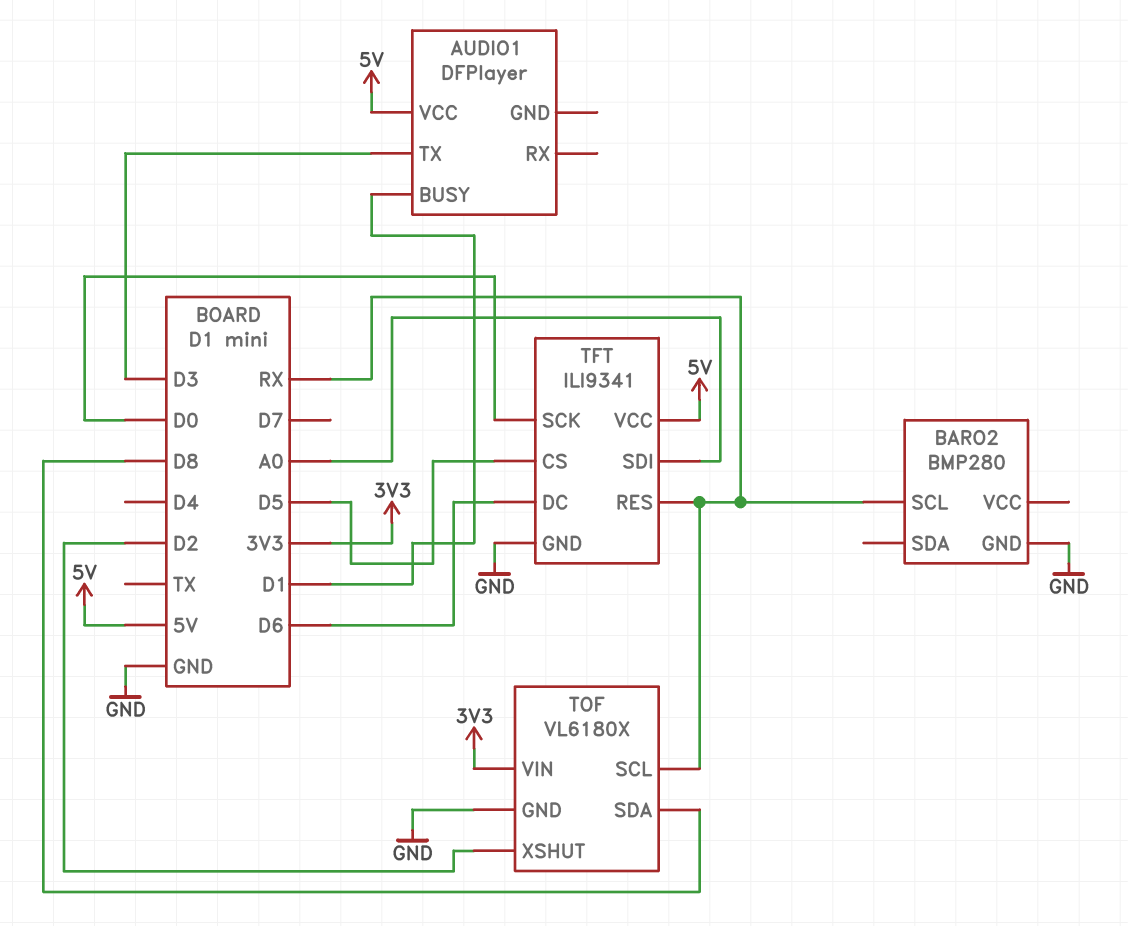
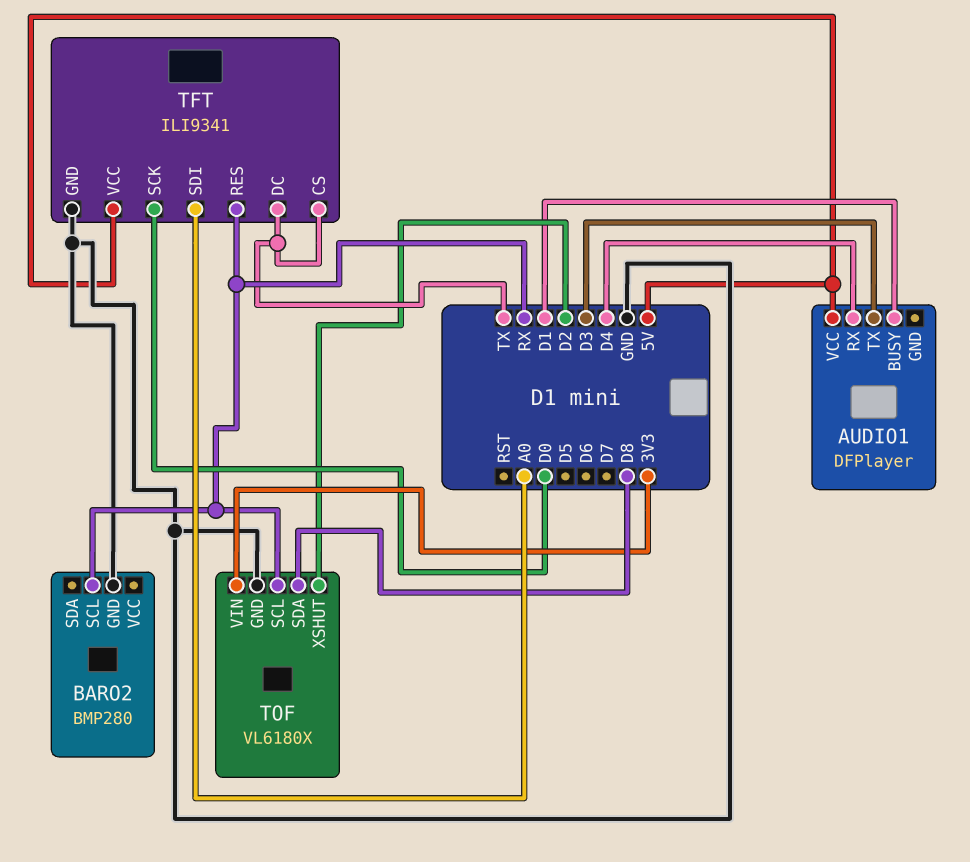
AUDIO1 pin RX: none -> D4
TFT pin CS: D5 -> TX
TFT pin DC: D6 -> TX

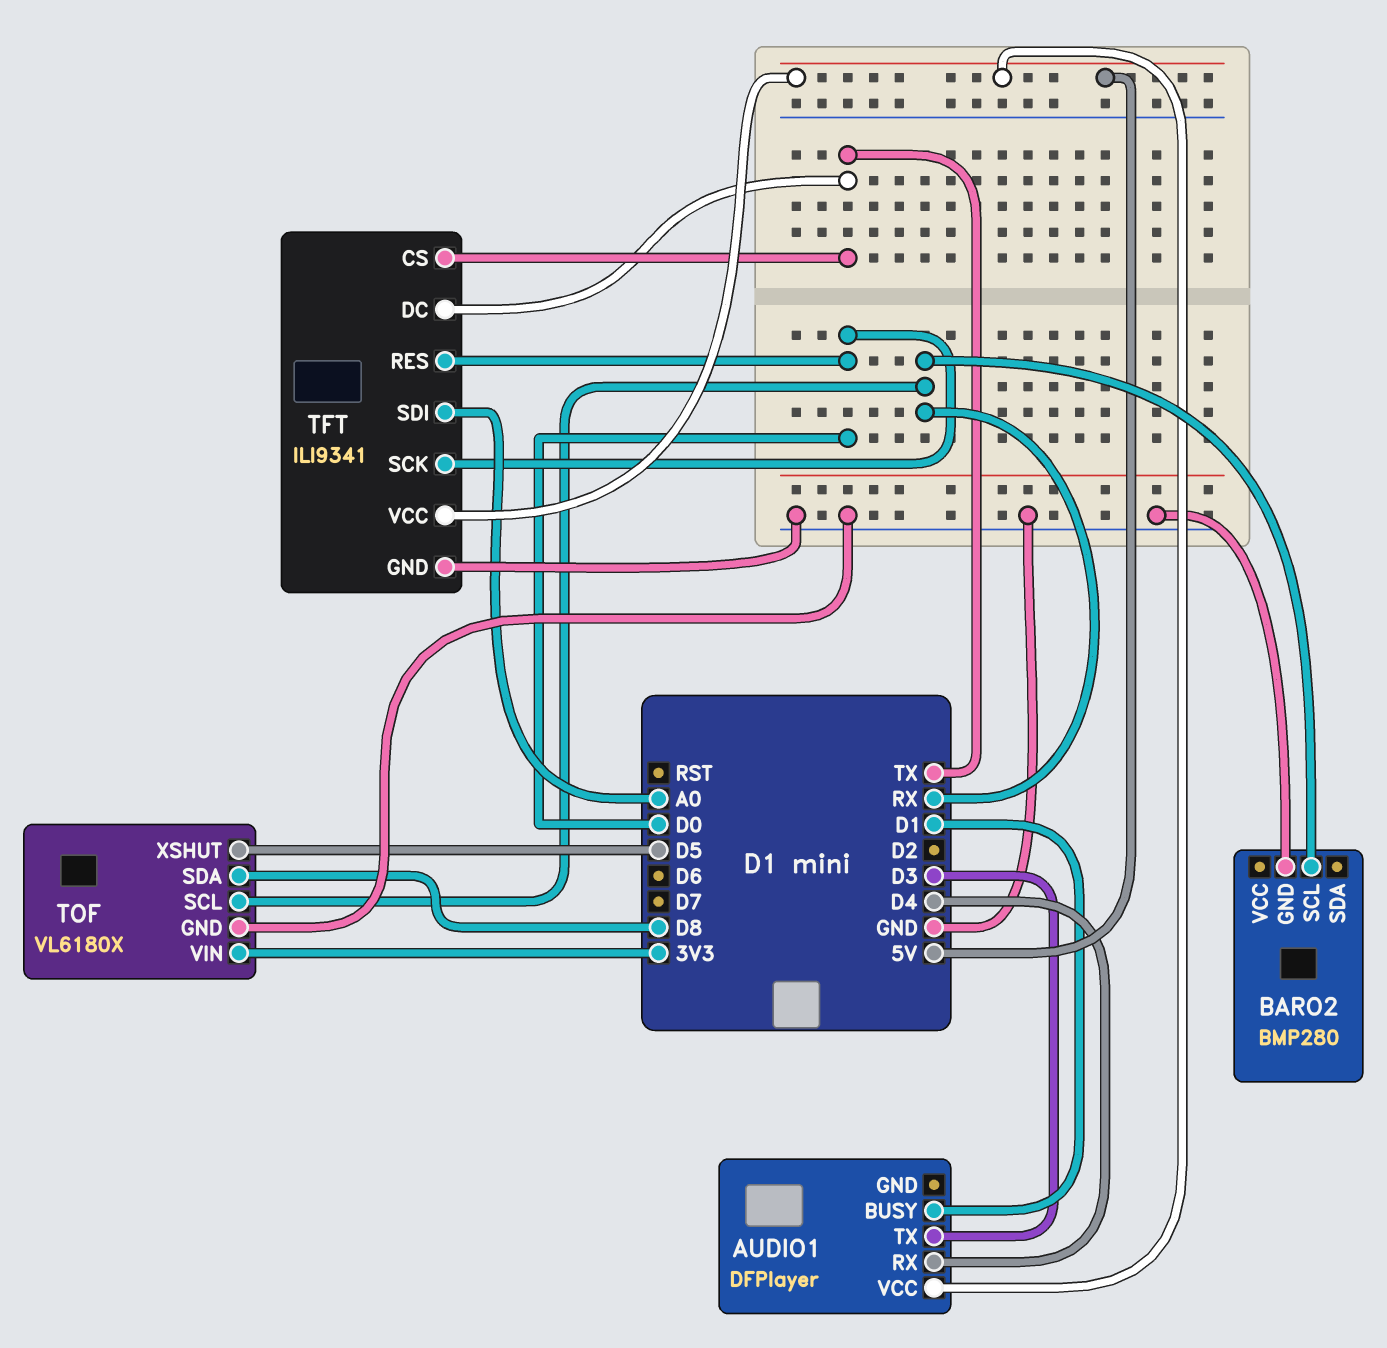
TFT pin RES: RX -> D0
TOF pin XSHUT: D2 -> D5

